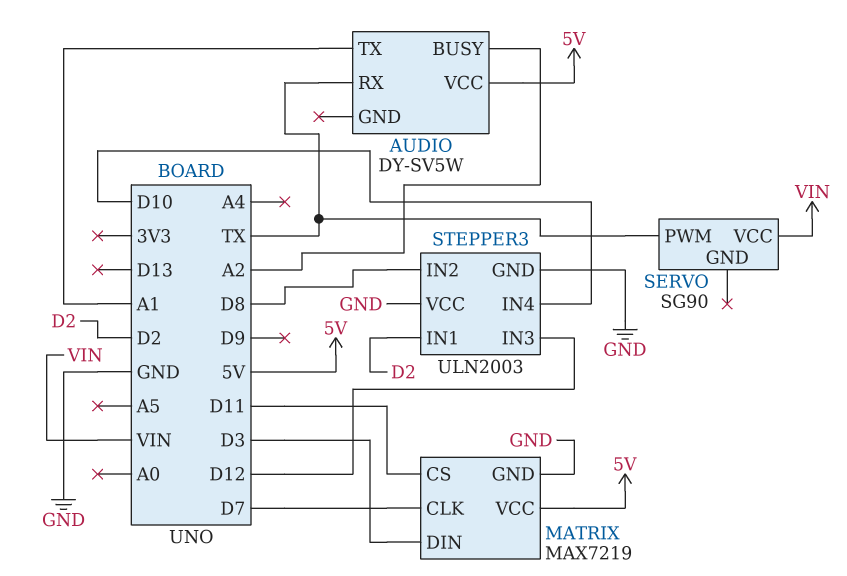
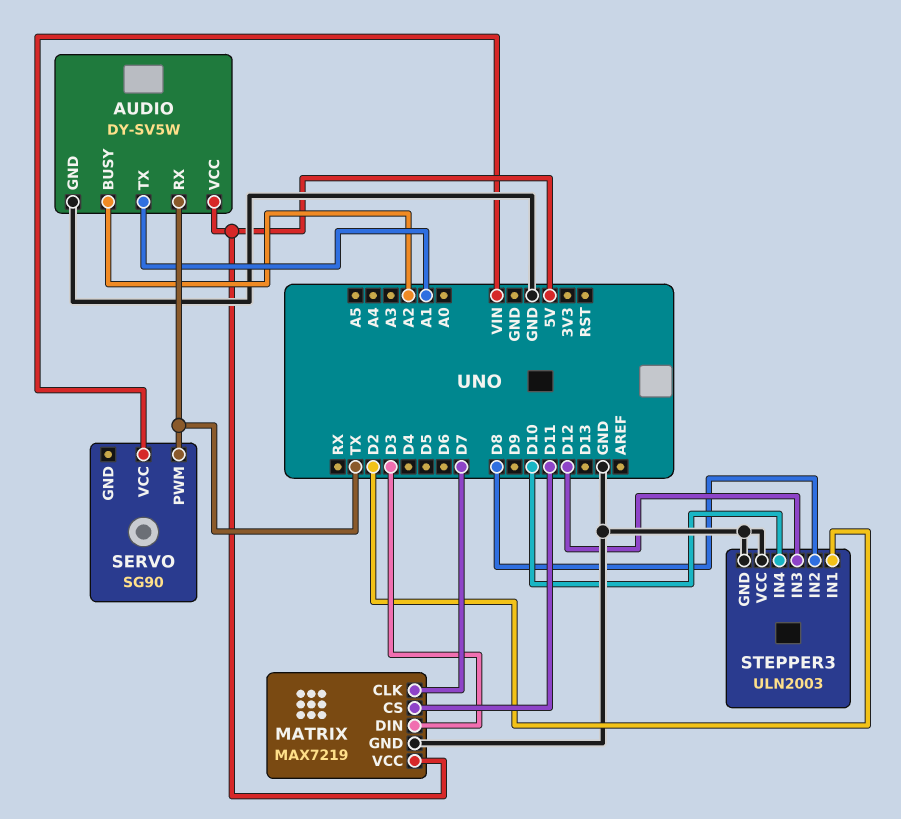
AUDIO pin GND: none -> GND

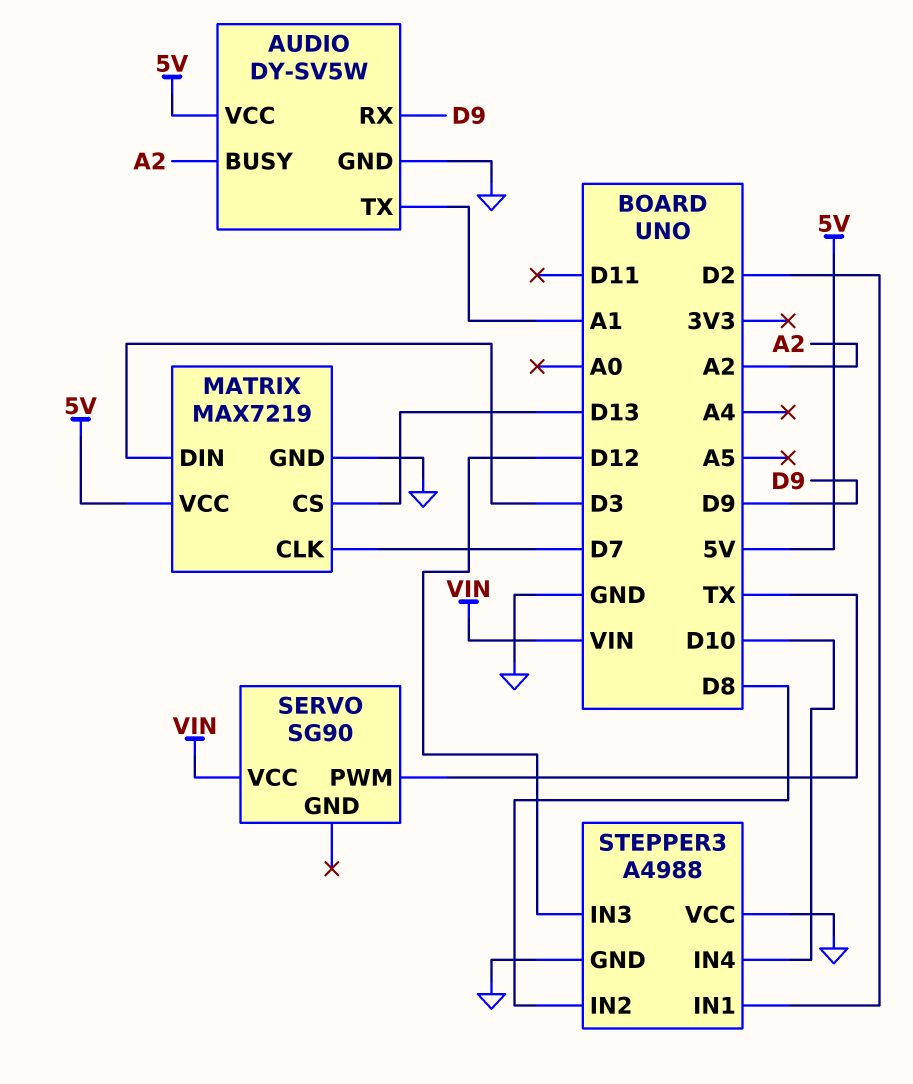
AUDIO pin RX: TX -> D9
MATRIX pin CS: D11 -> D13
STEPPER3: ULN2003 -> A4988

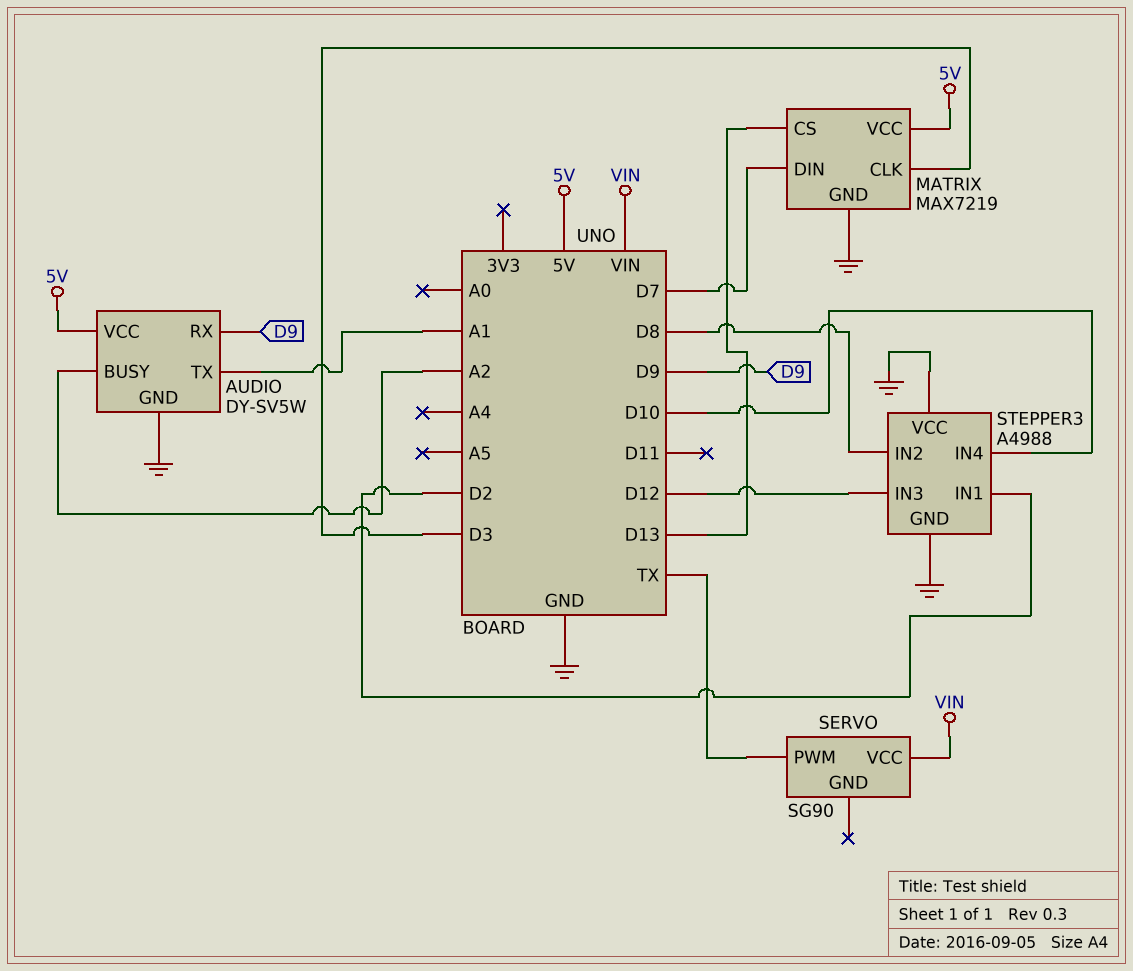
MATRIX pin CLK: D7 -> D3
MATRIX pin DIN: D3 -> D7

